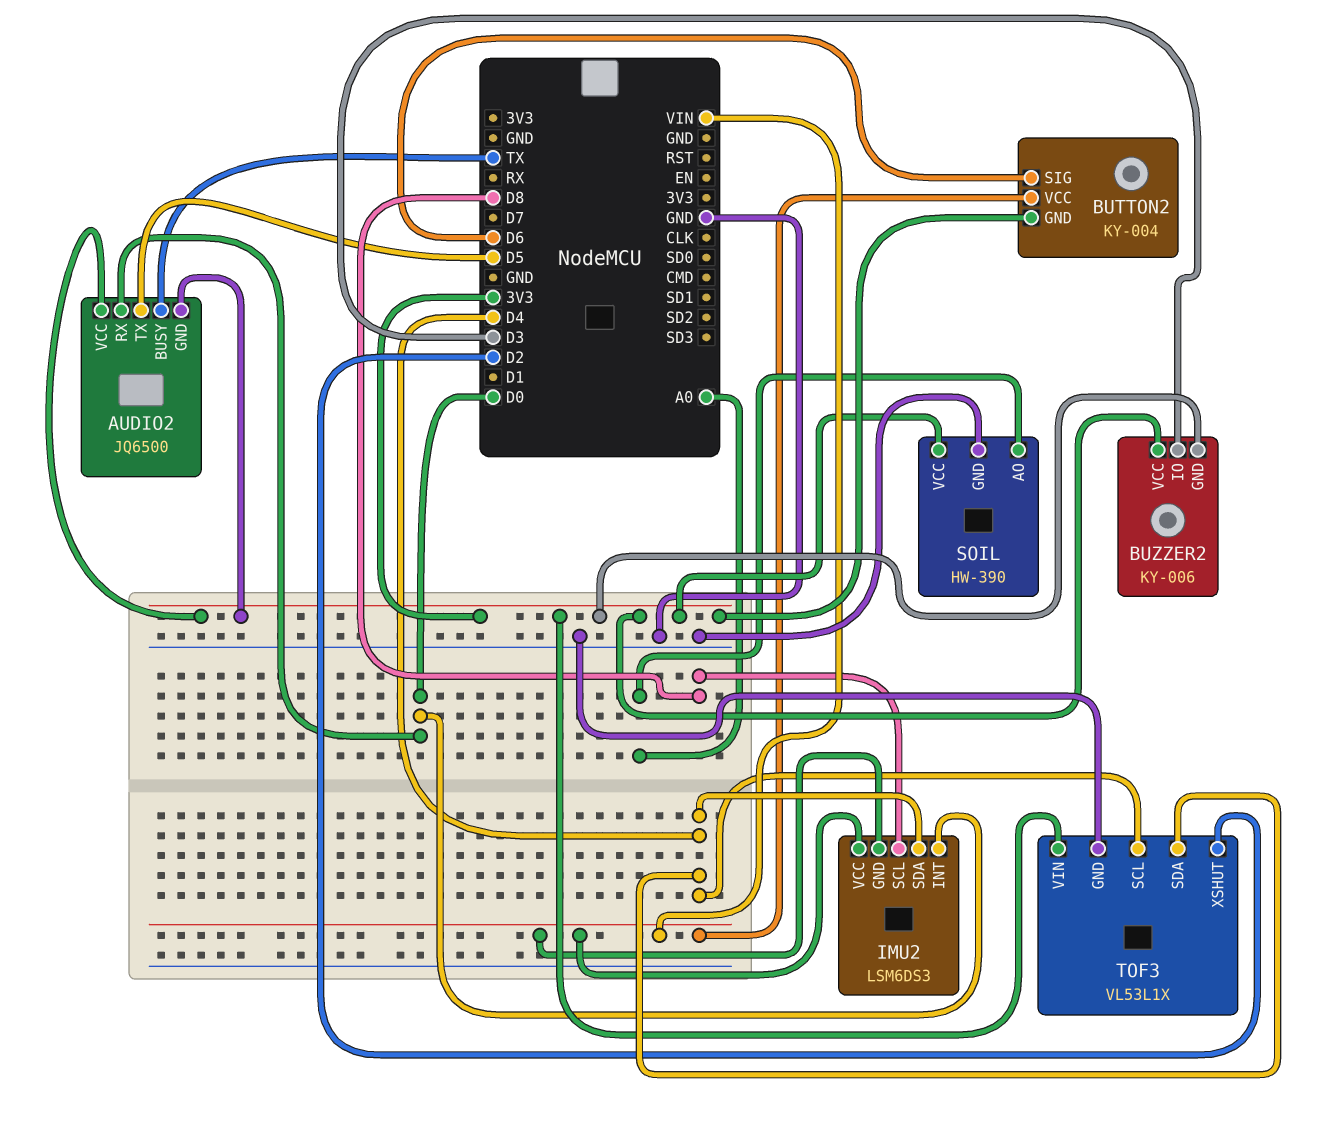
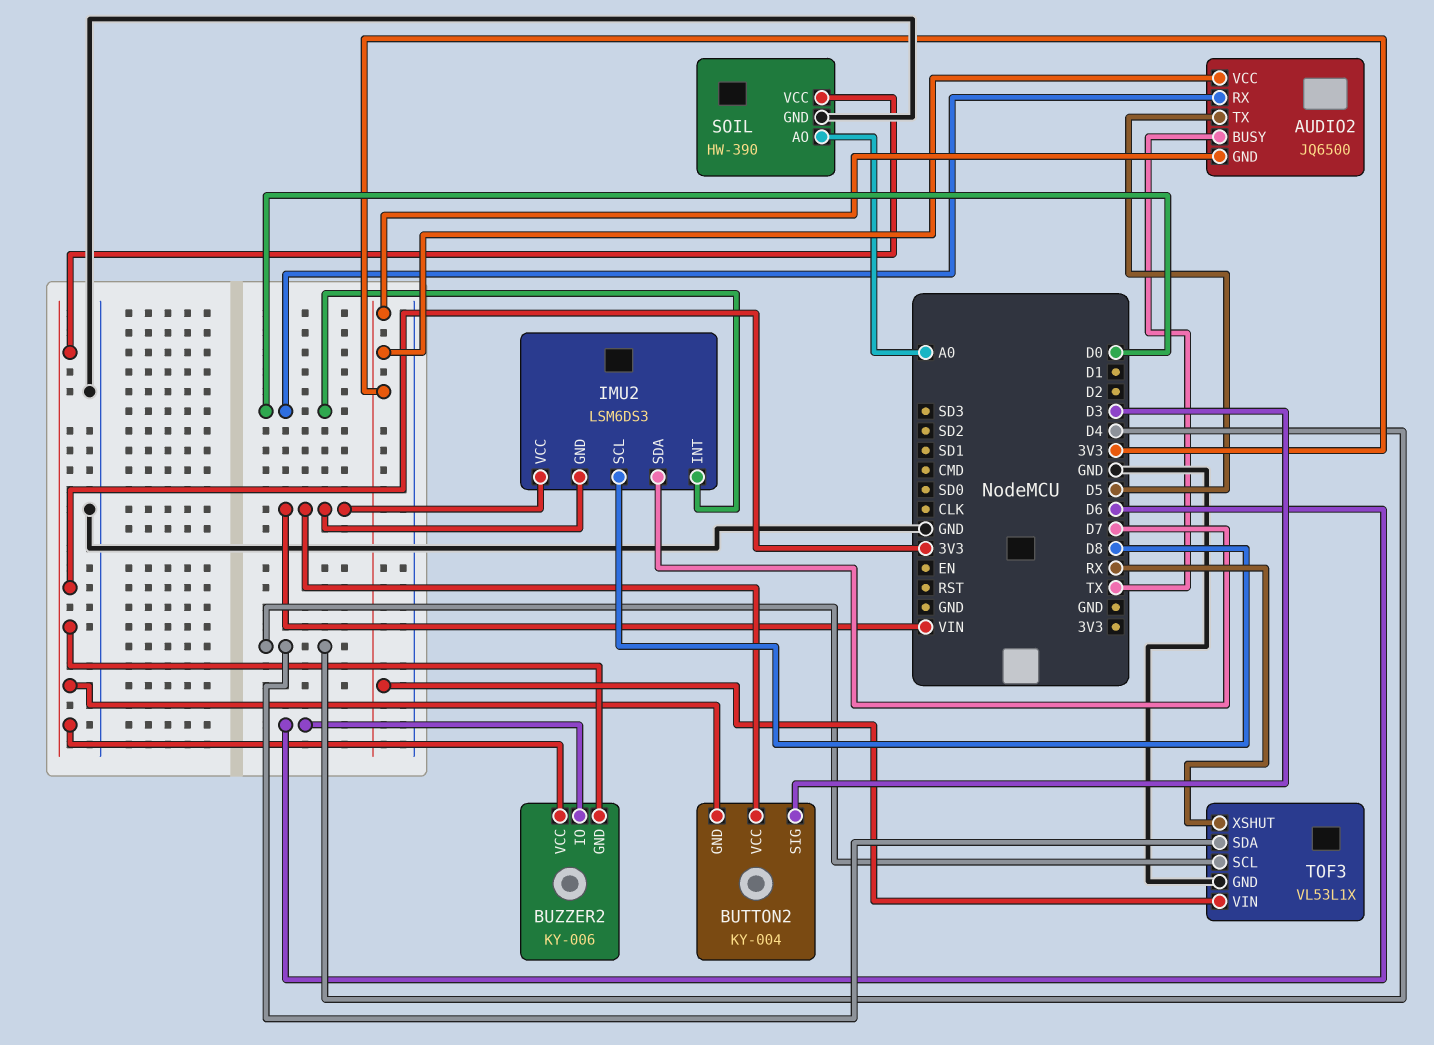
BUTTON2 pin SIG: D6 -> D3
BUZZER2 pin IO: D3 -> D6
IMU2 pin SDA: D4 -> D7
TOF3 pin XSHUT: D2 -> RX

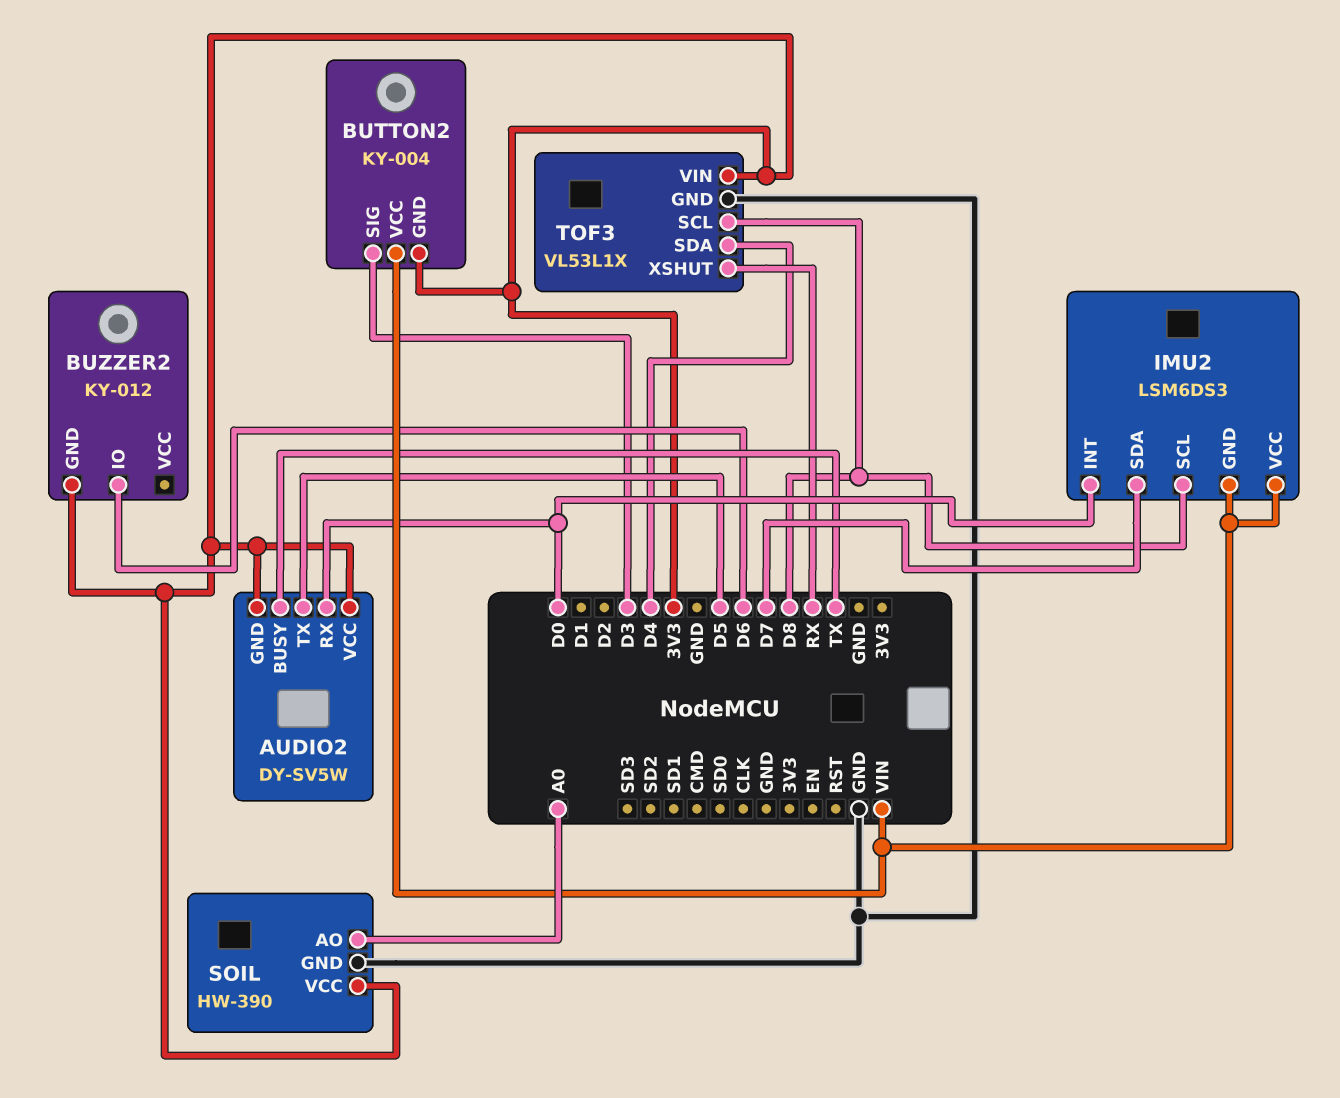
AUDIO2: JQ6500 -> DY-SV5W
BUZZER2: KY-006 -> KY-012
BUZZER2 pin VCC: 3V3 -> none
TOF3 pin SCL: D4 -> D8

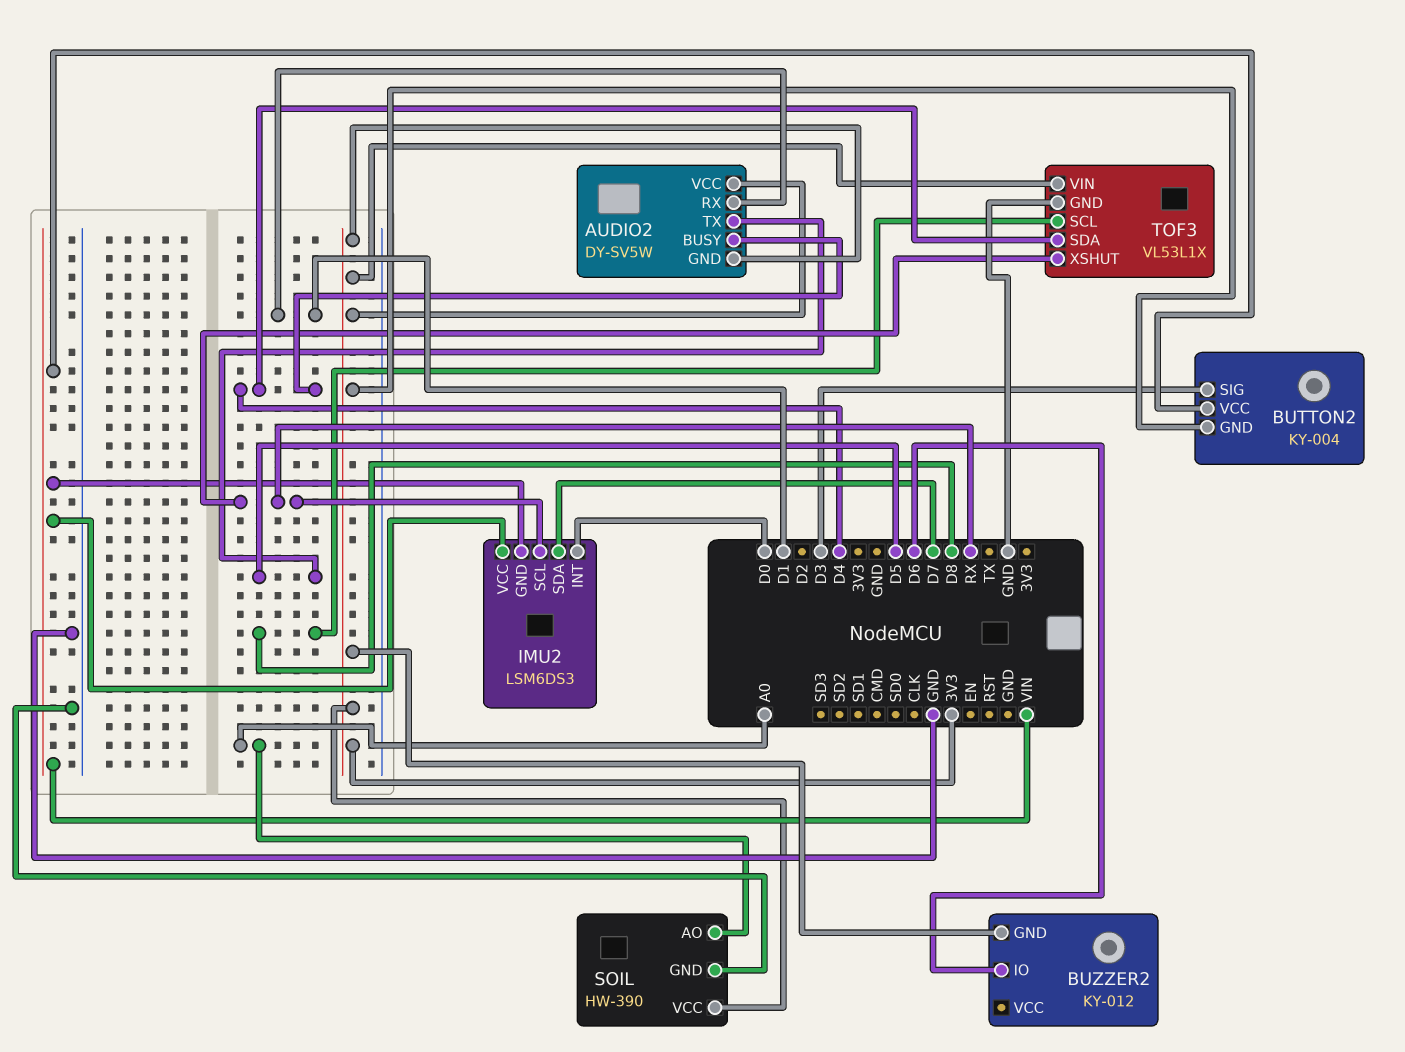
AUDIO2 pin BUSY: TX -> D4
AUDIO2 pin RX: D0 -> D1
IMU2 pin SCL: D8 -> RX

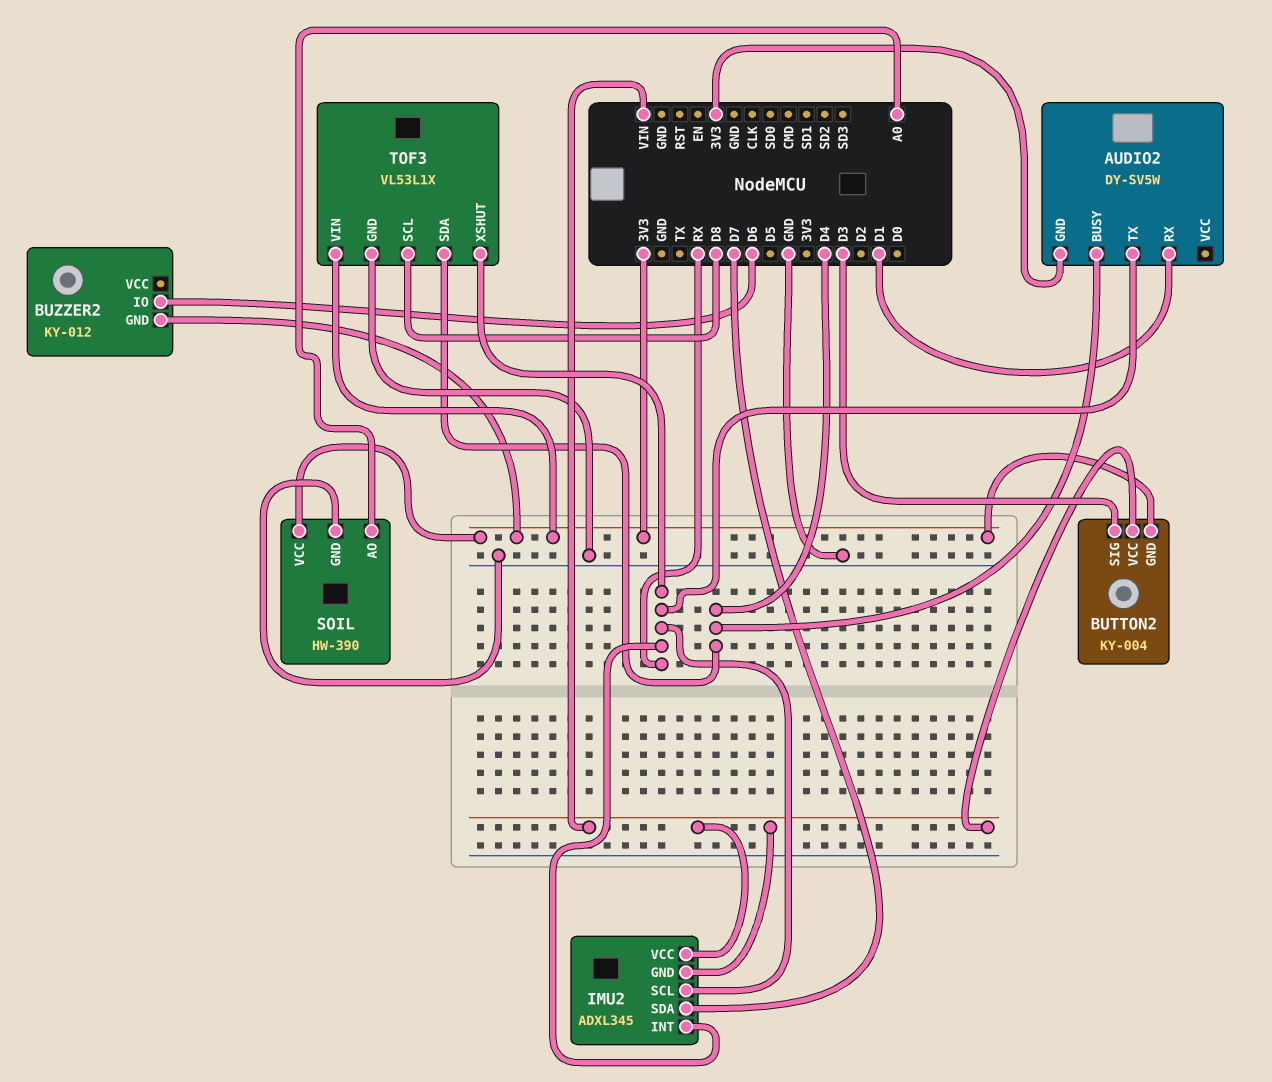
AUDIO2 pin TX: D5 -> RX
AUDIO2 pin VCC: 3V3 -> none
IMU2: LSM6DS3 -> ADXL345
IMU2 pin INT: D0 -> RX

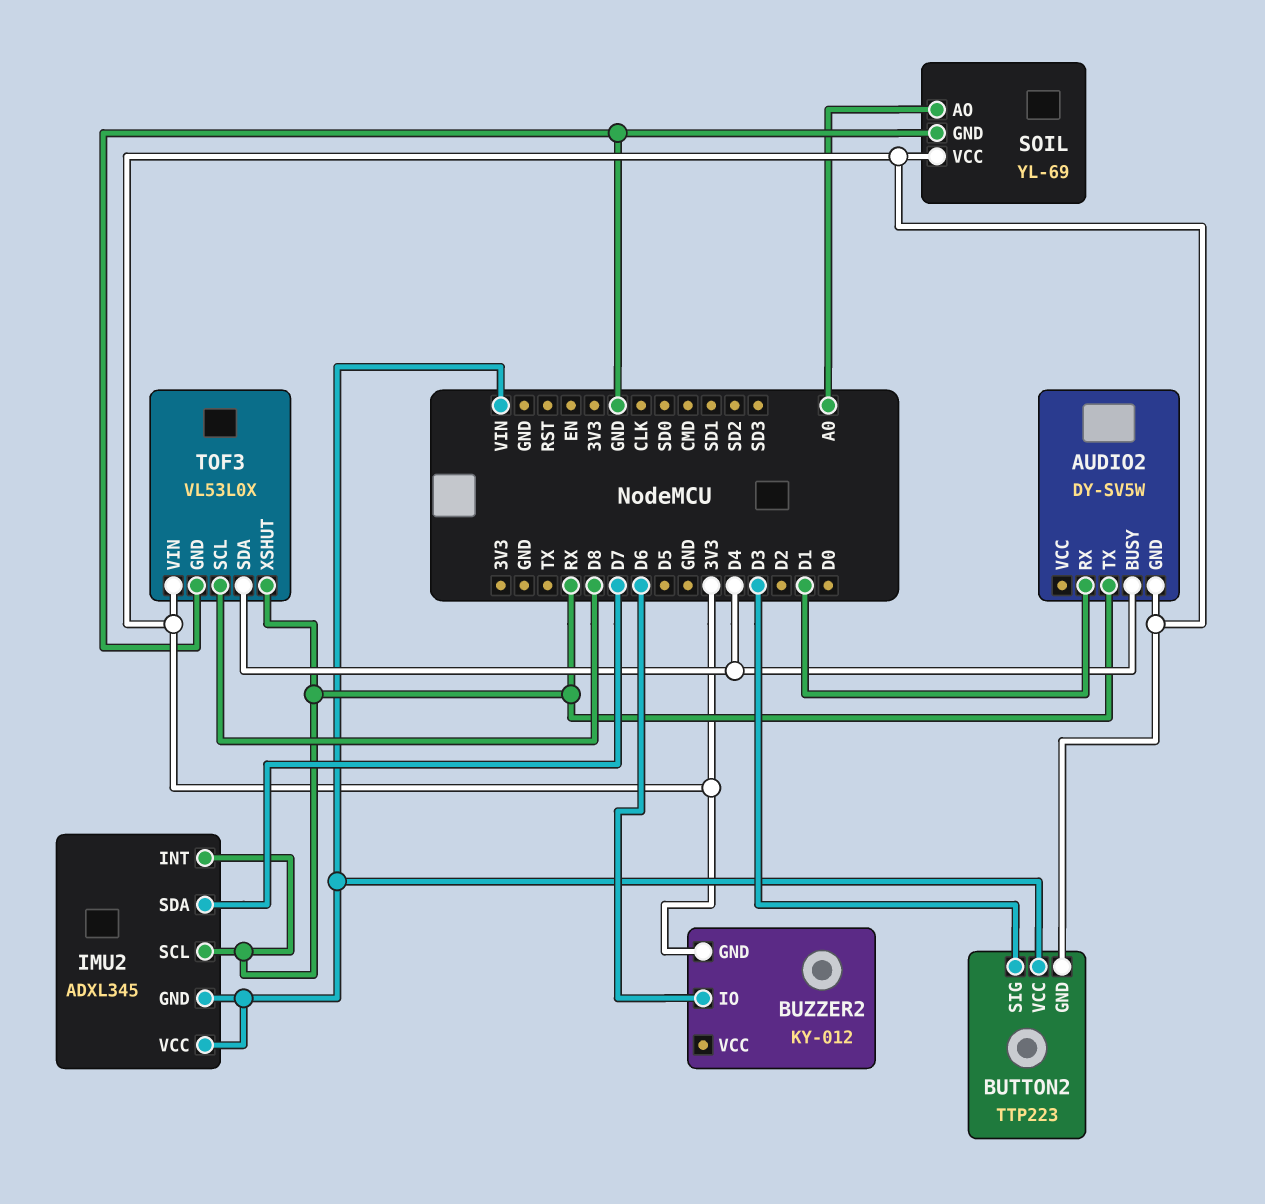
BUTTON2: KY-004 -> TTP223
SOIL: HW-390 -> YL-69
TOF3: VL53L1X -> VL53L0X

